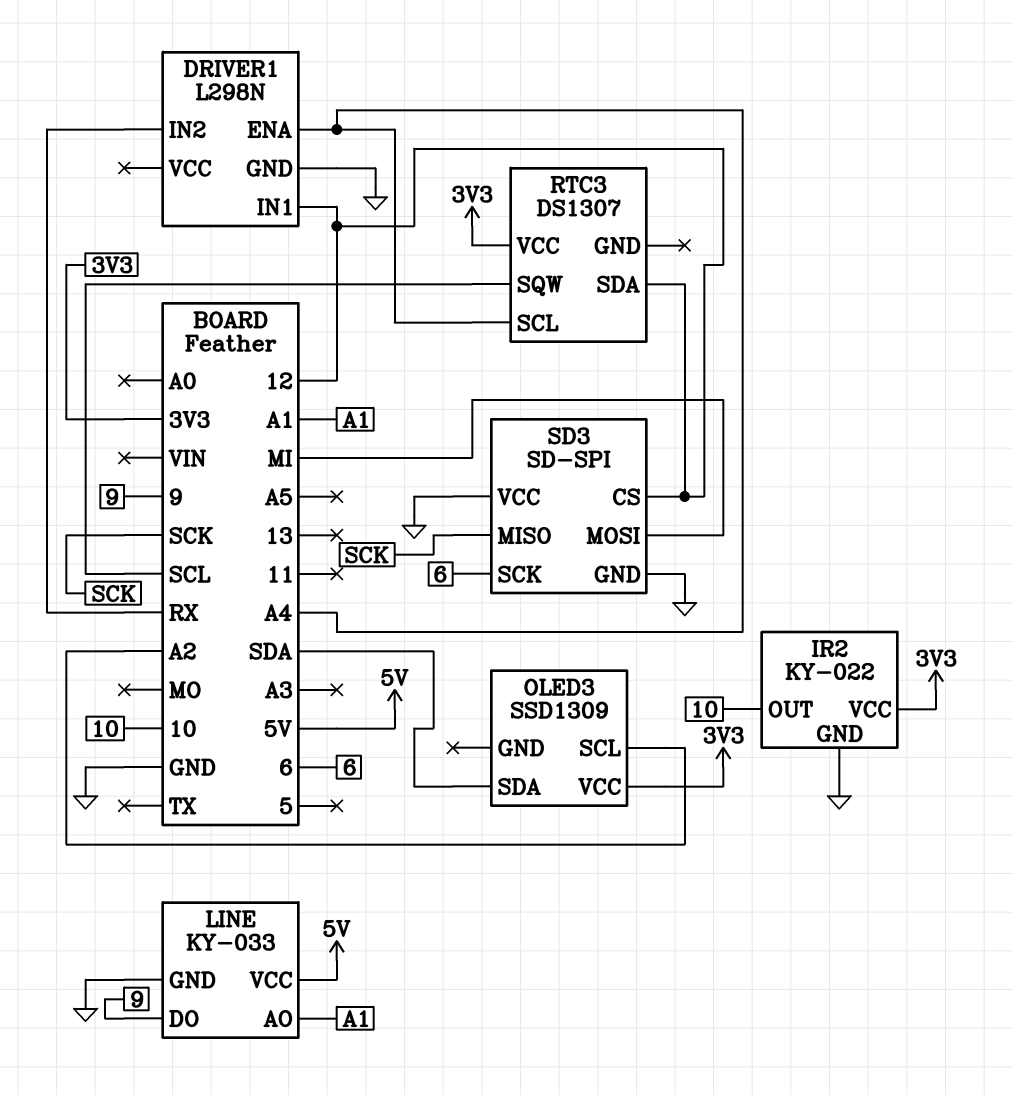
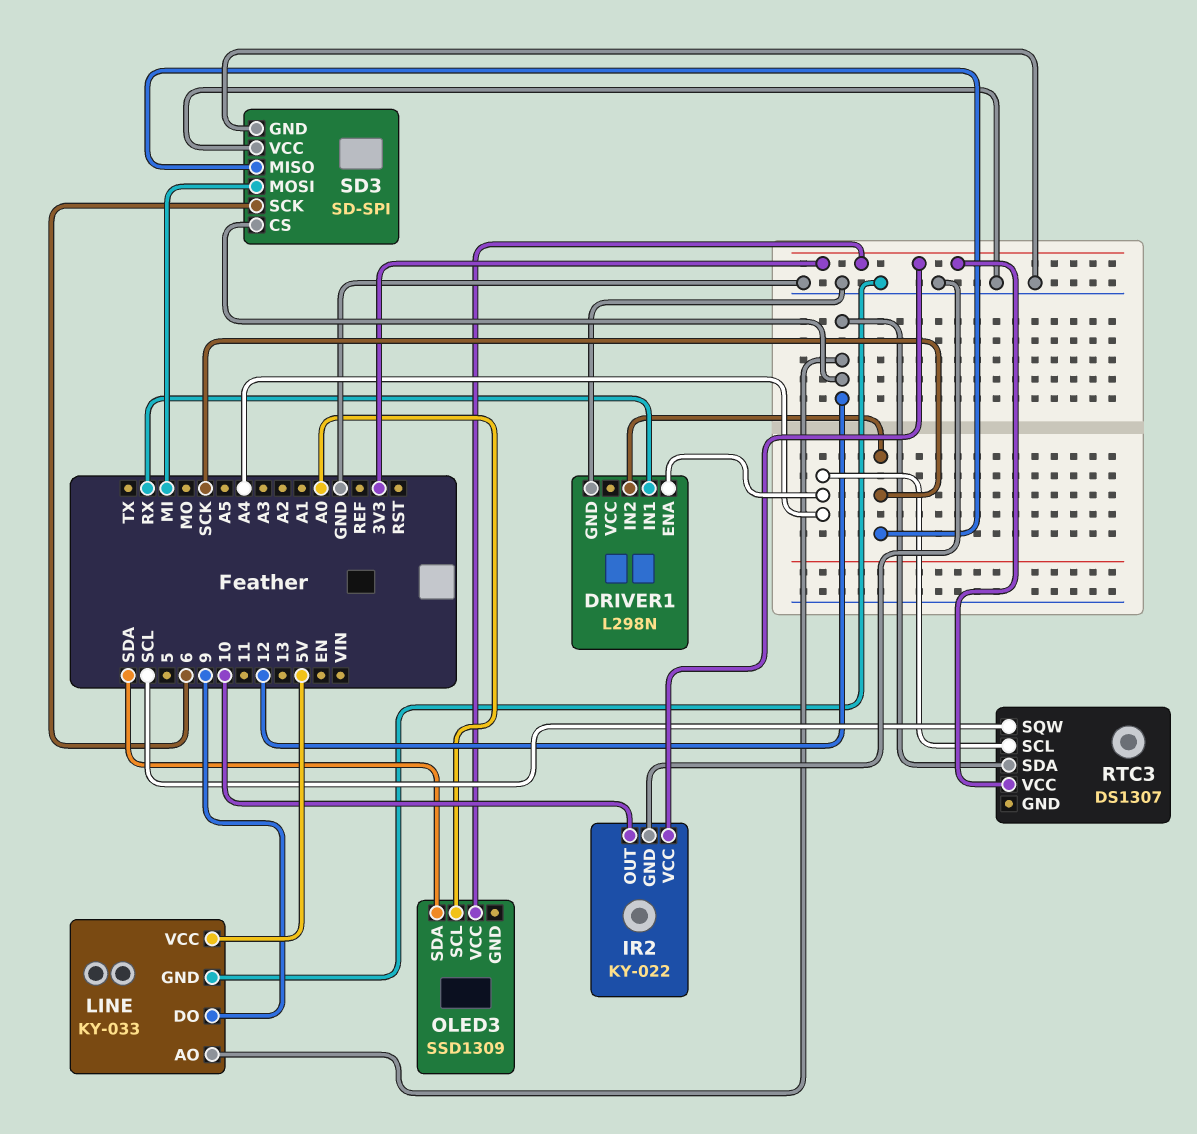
DRIVER1 pin IN1: 12 -> RX
DRIVER1 pin IN2: RX -> SCK
LINE pin AO: A1 -> 12
OLED3 pin SCL: A2 -> A0

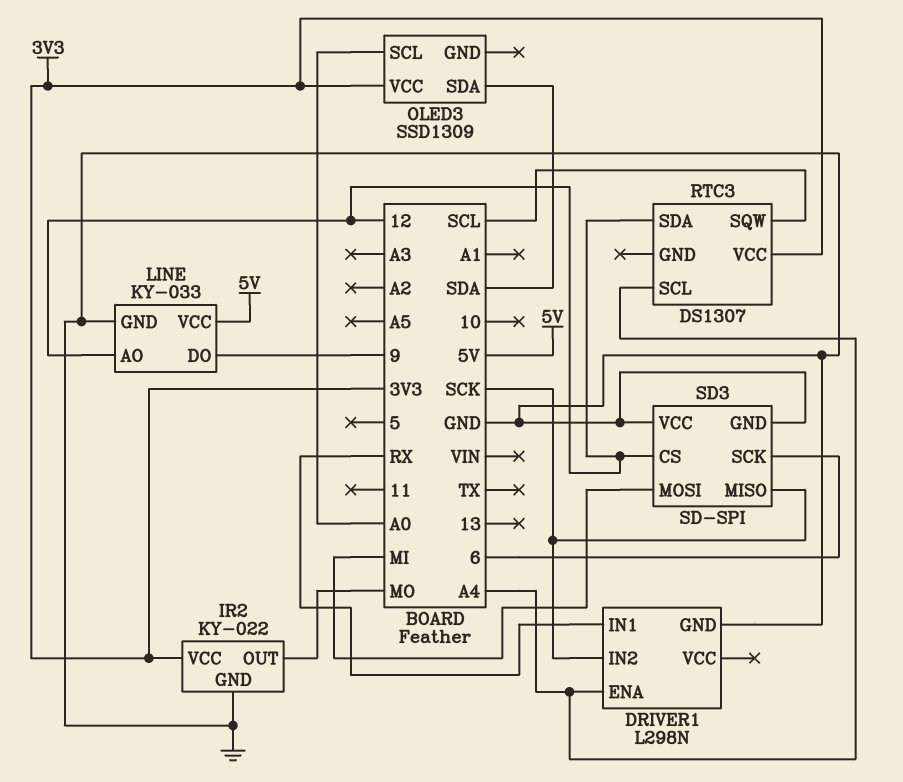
IR2 pin OUT: 10 -> MO

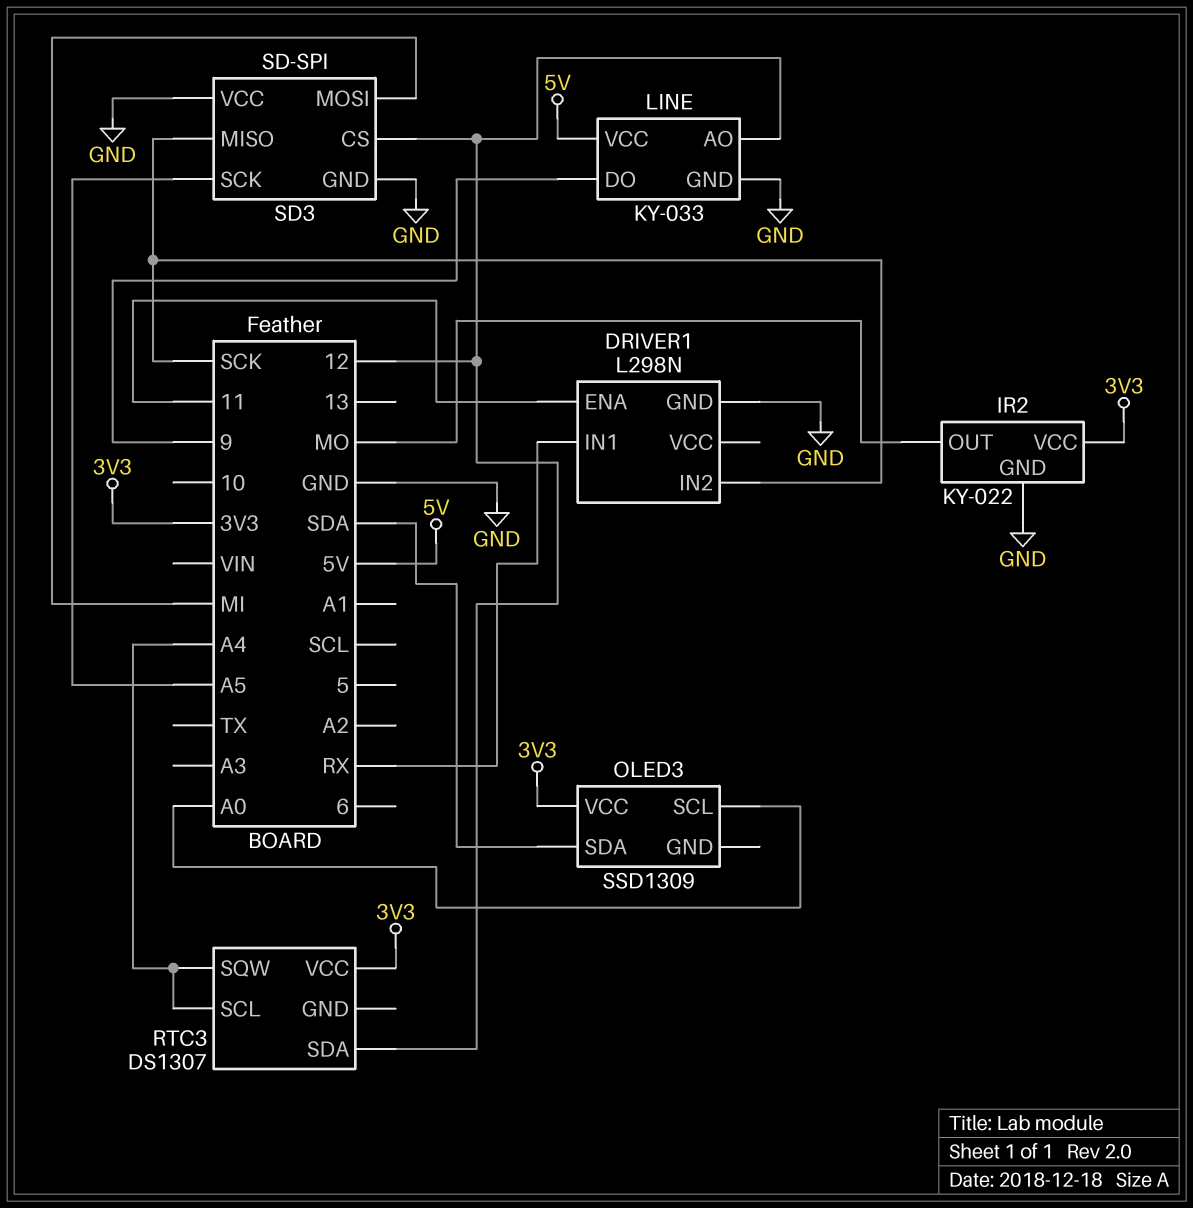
DRIVER1 pin ENA: A4 -> 11
RTC3 pin SQW: SCL -> A4
SD3 pin SCK: 6 -> A5

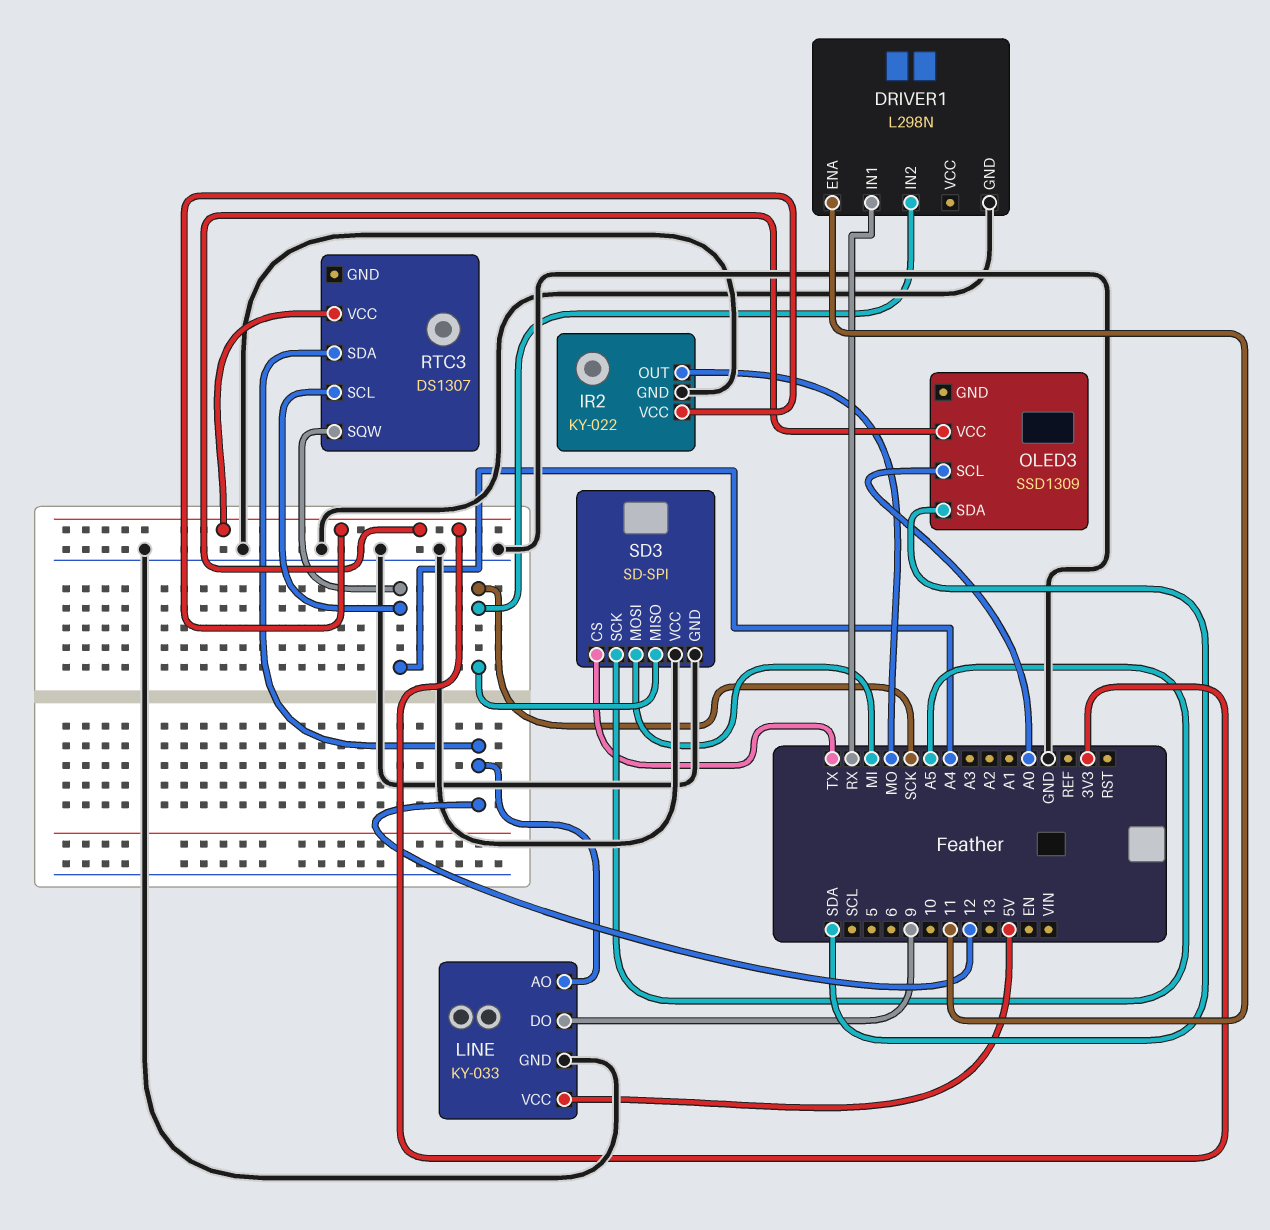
SD3 pin CS: 12 -> TX

